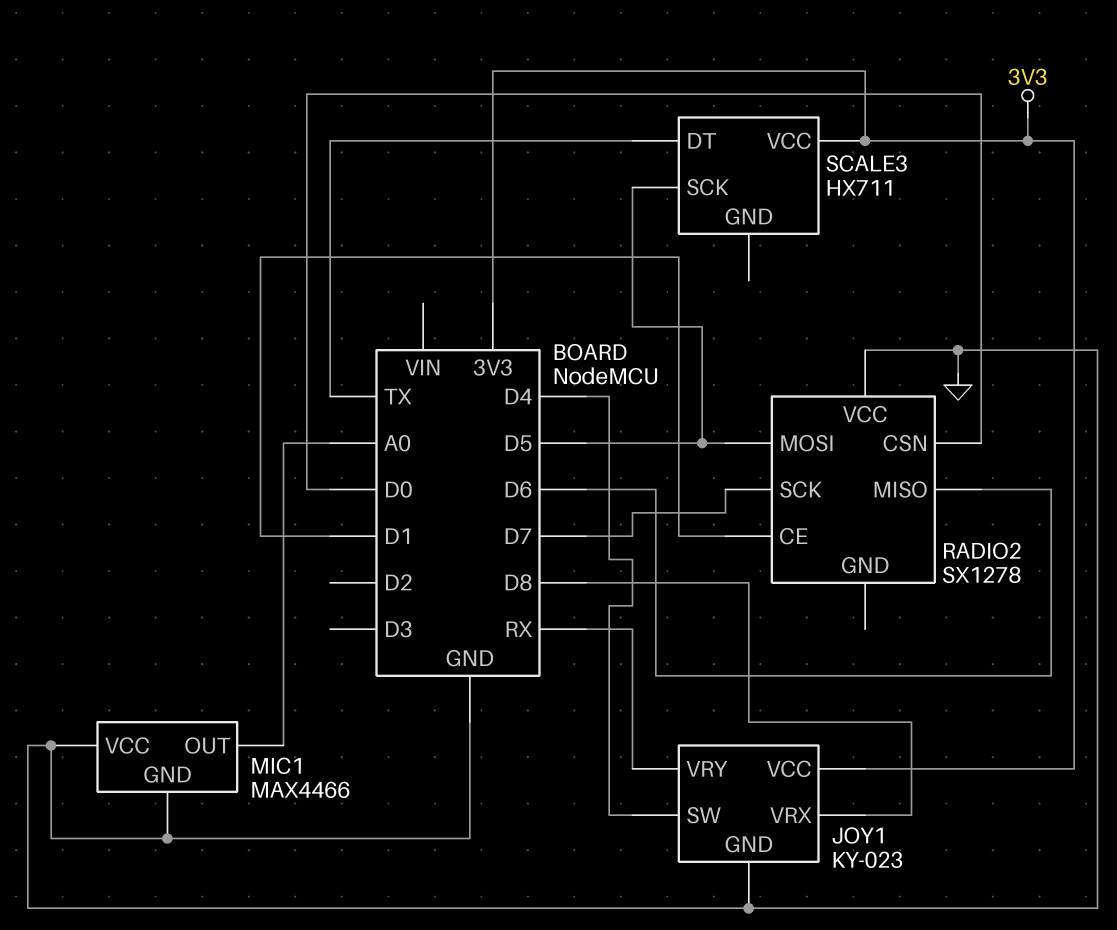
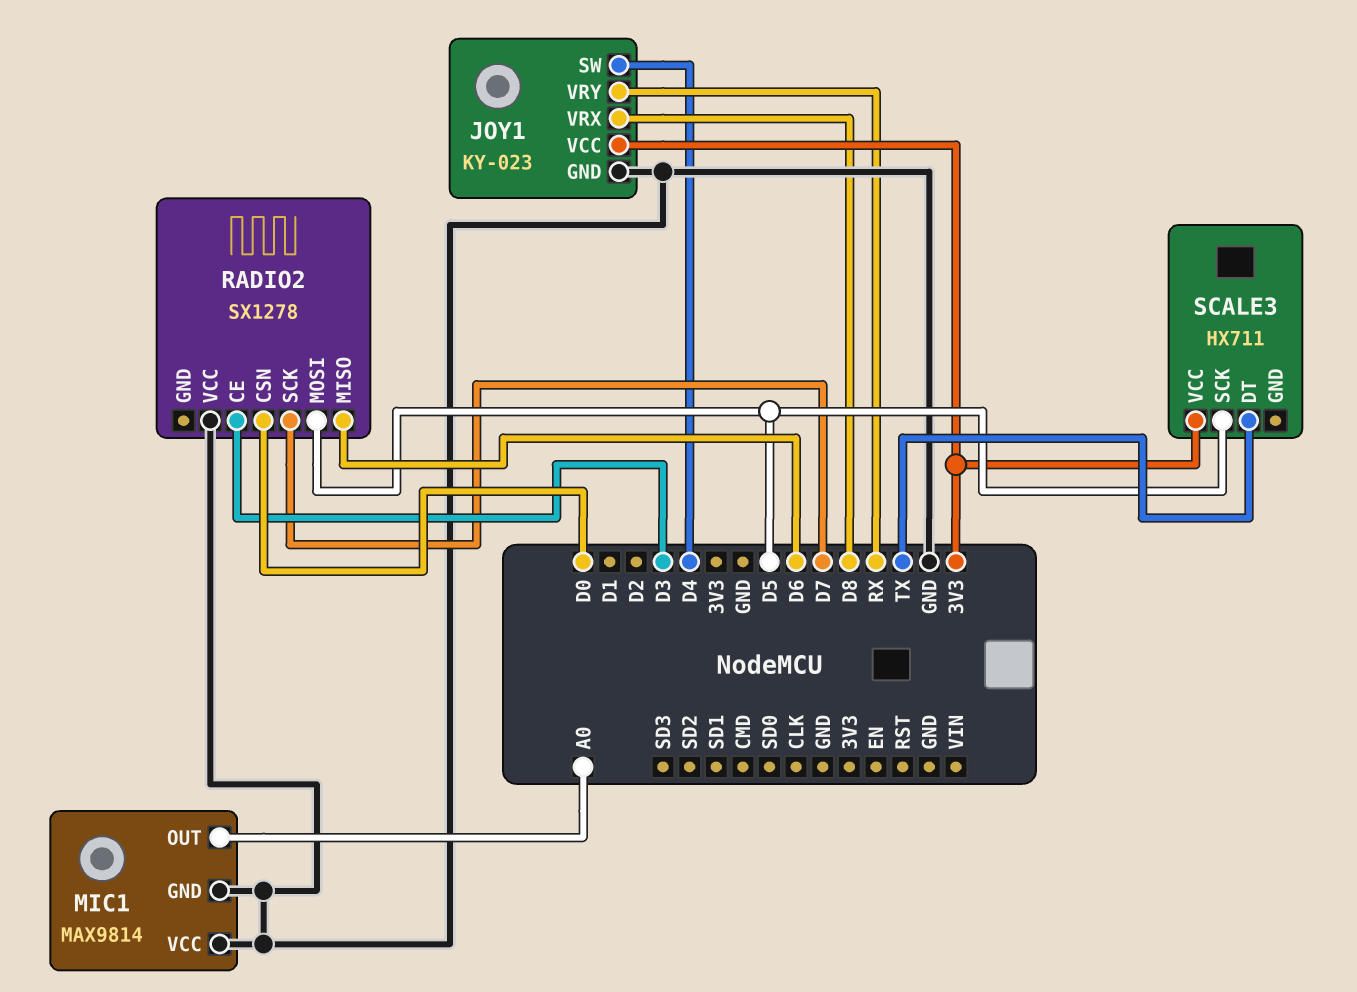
MIC1: MAX4466 -> MAX9814
RADIO2 pin CE: D1 -> D3

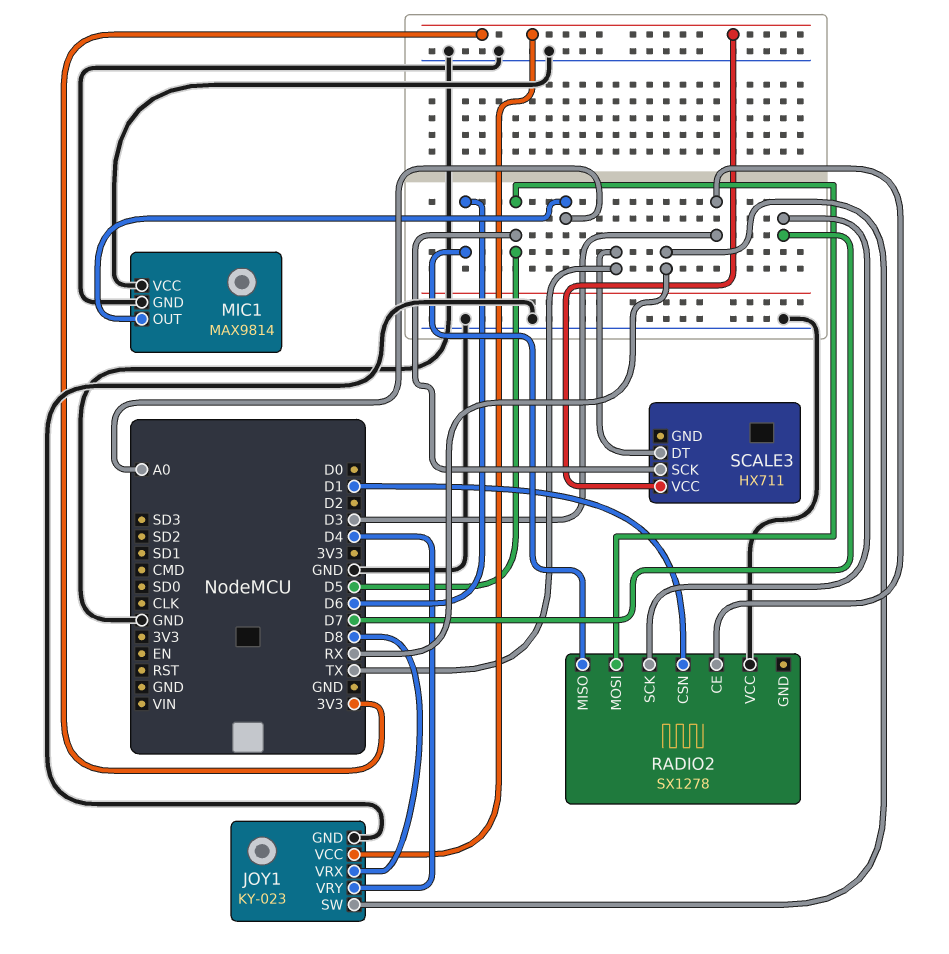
JOY1 pin SW: D4 -> RX
JOY1 pin VRY: RX -> D4
RADIO2 pin CSN: D0 -> D1

